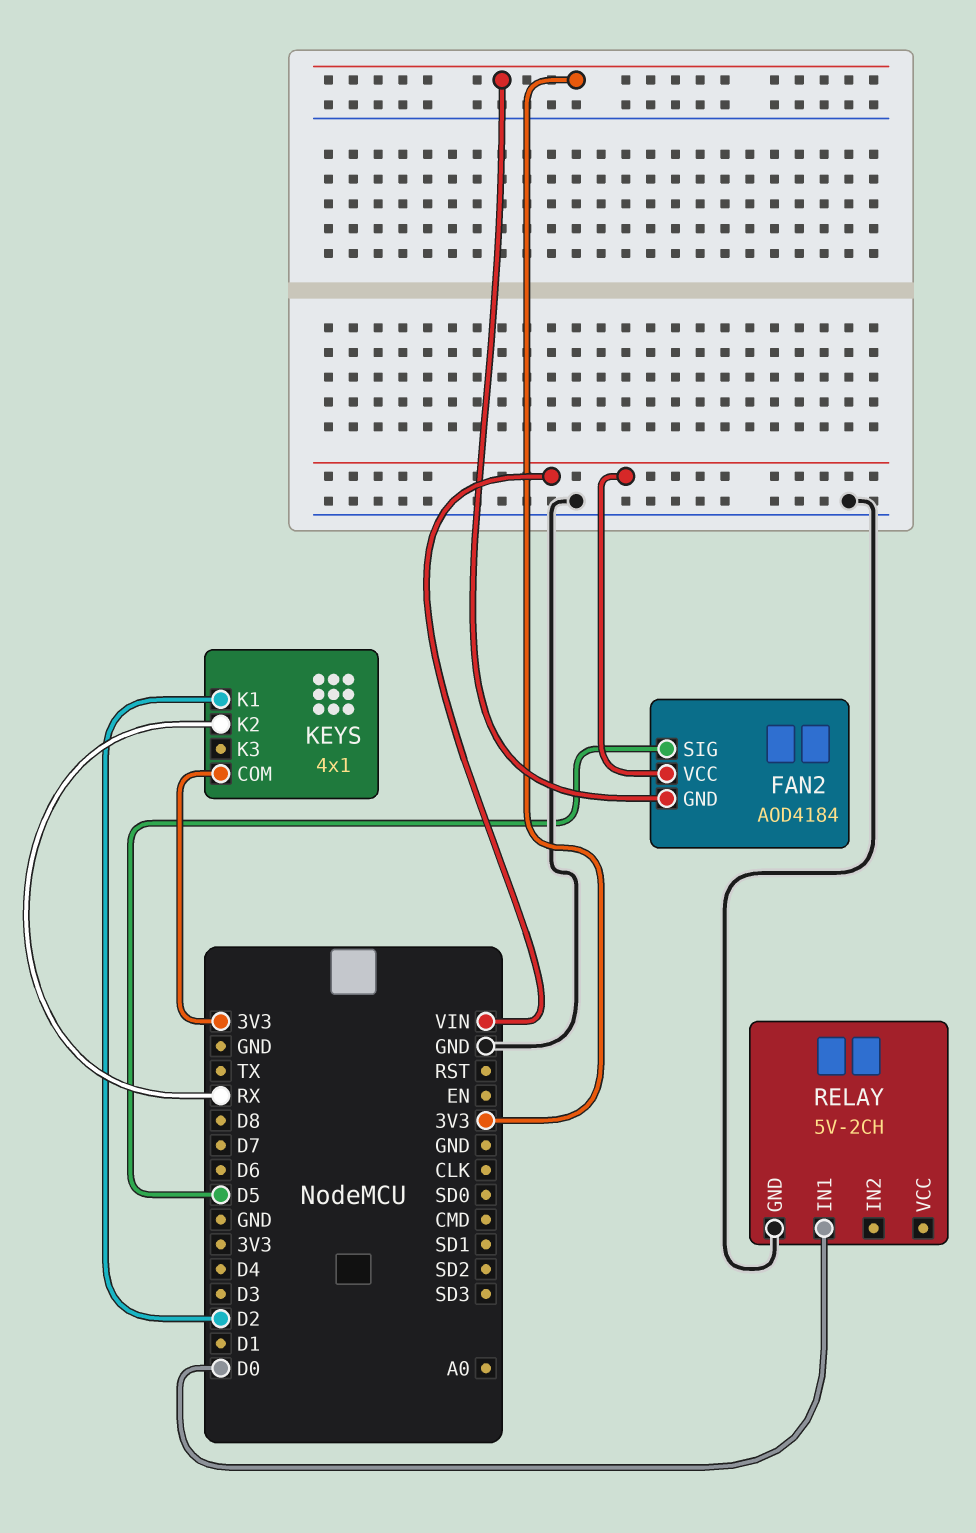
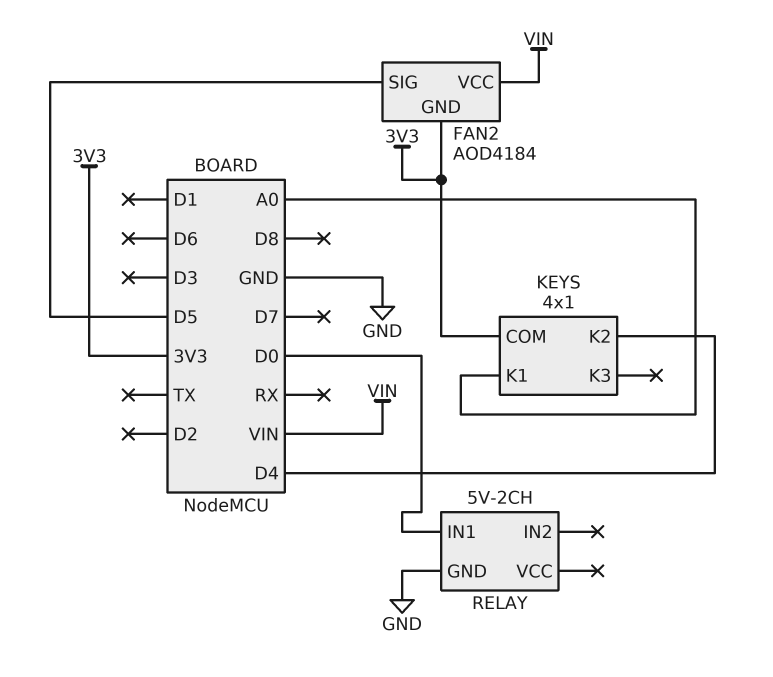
KEYS pin K1: D2 -> A0
KEYS pin K2: RX -> D4

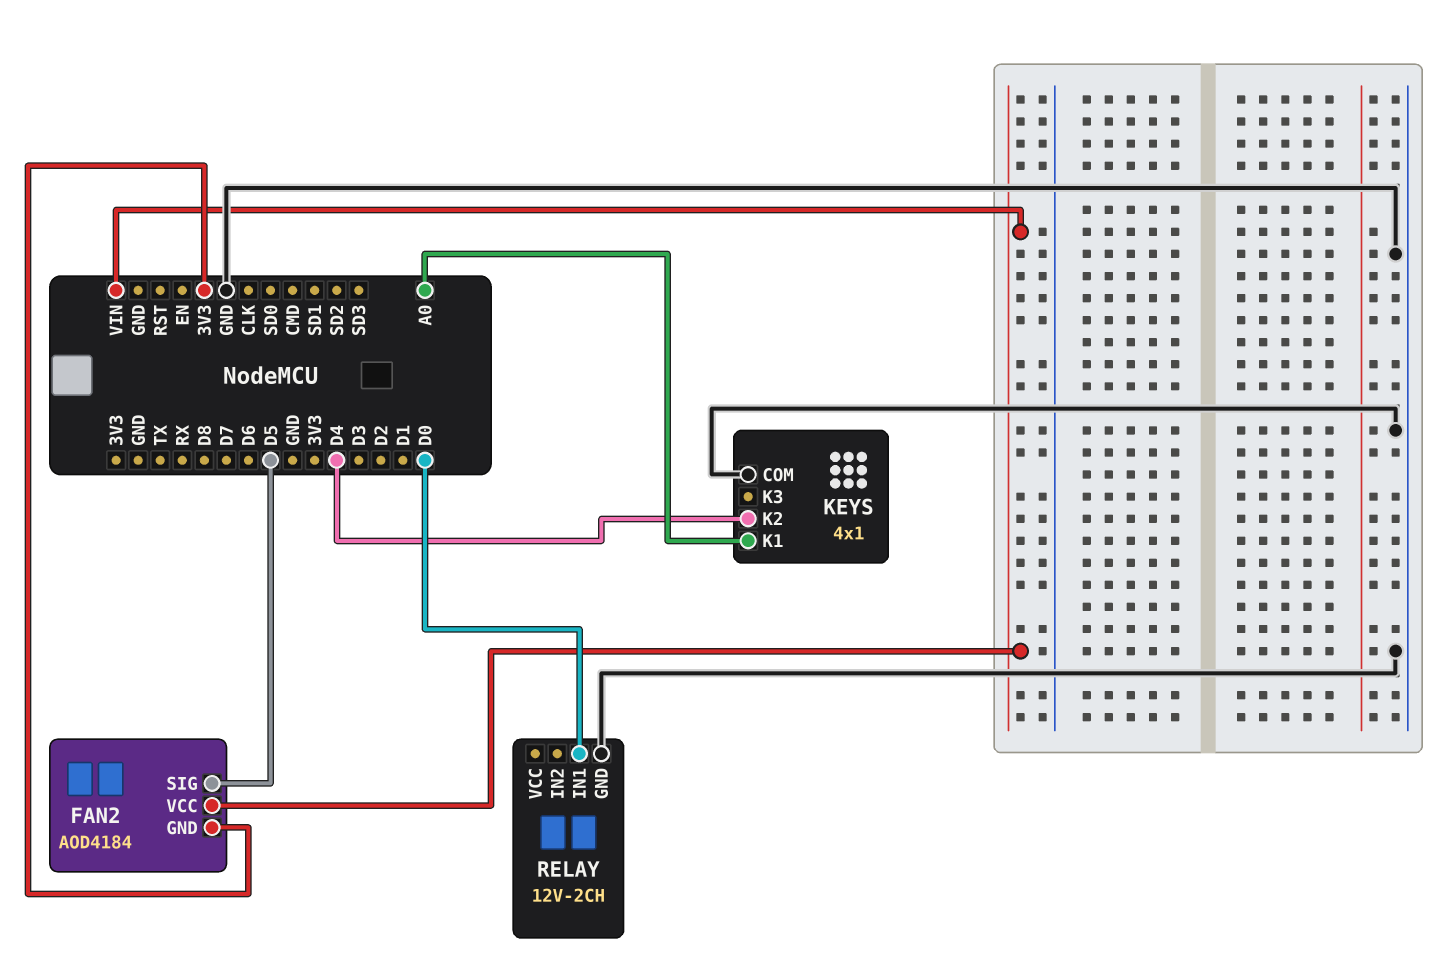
KEYS pin COM: 3V3 -> GND
RELAY: 5V-2CH -> 12V-2CH

